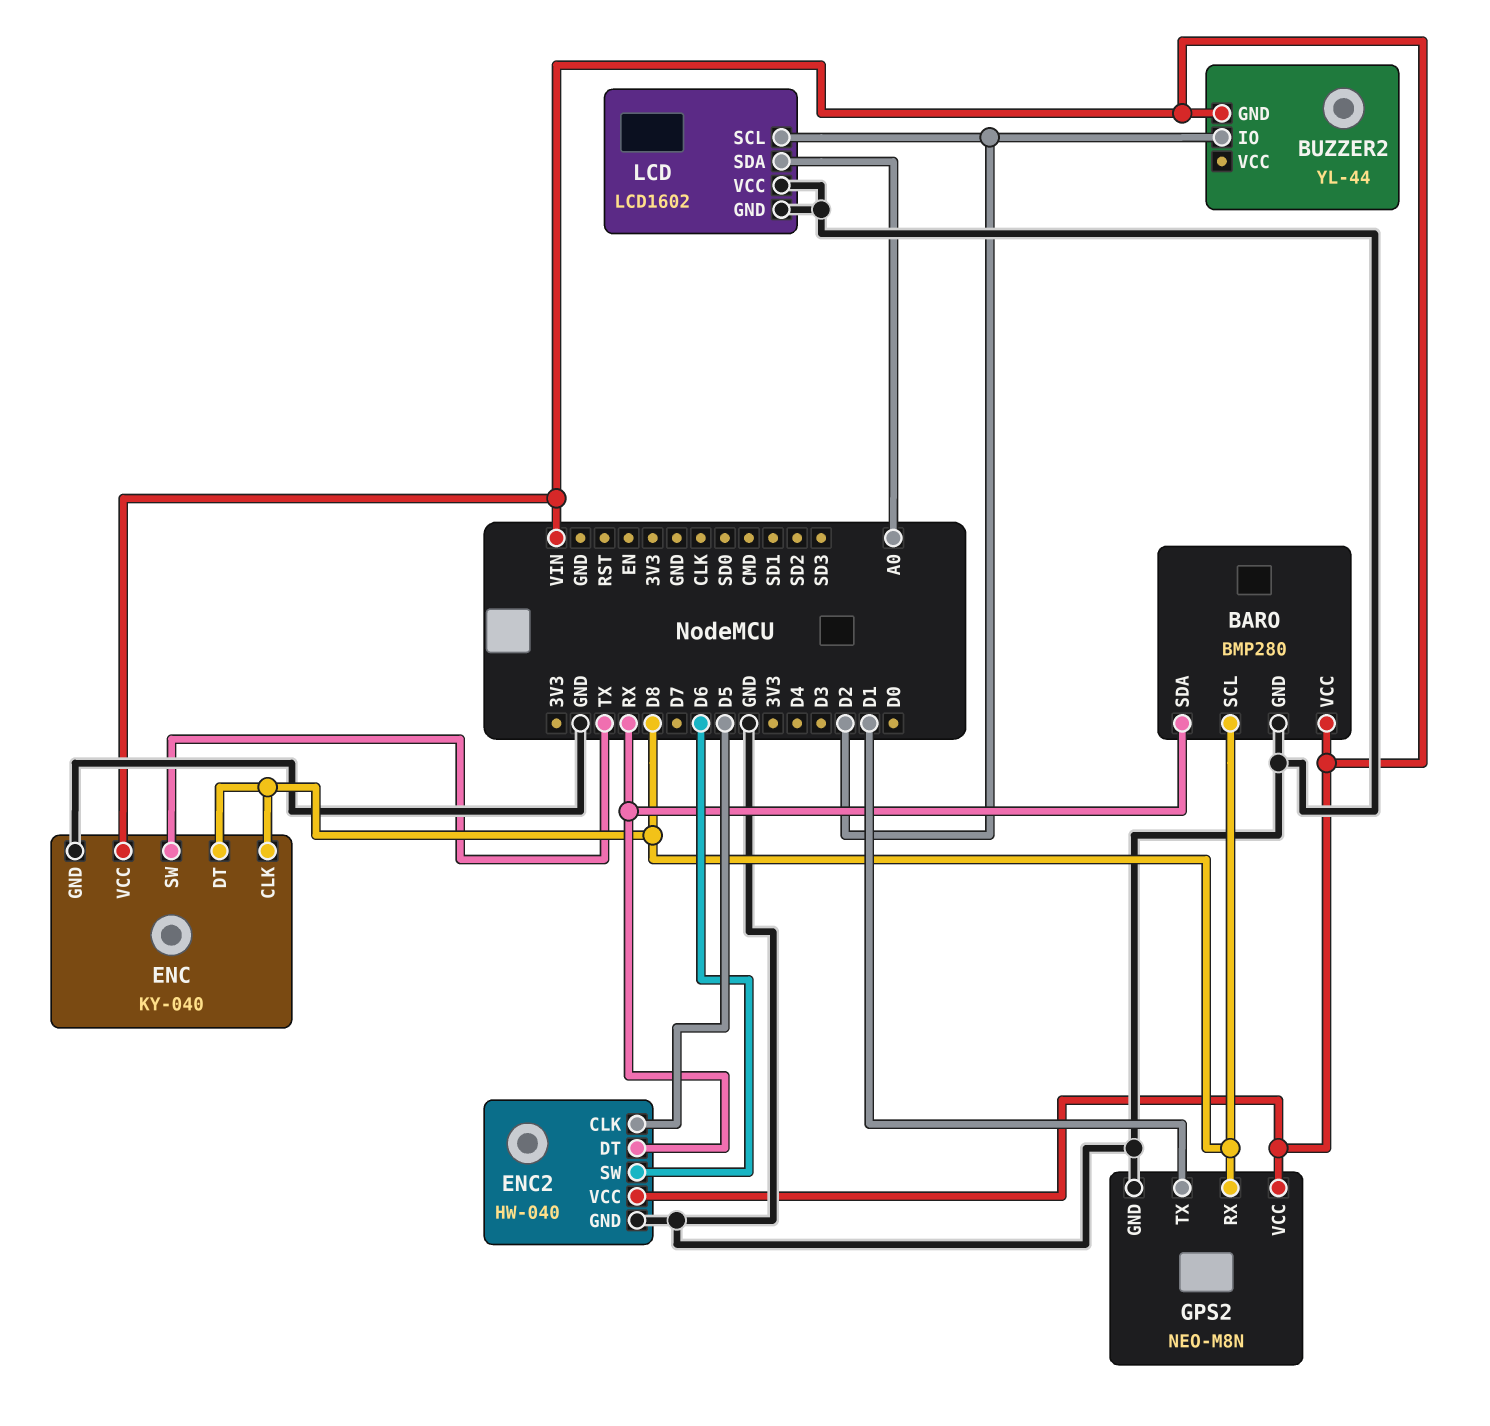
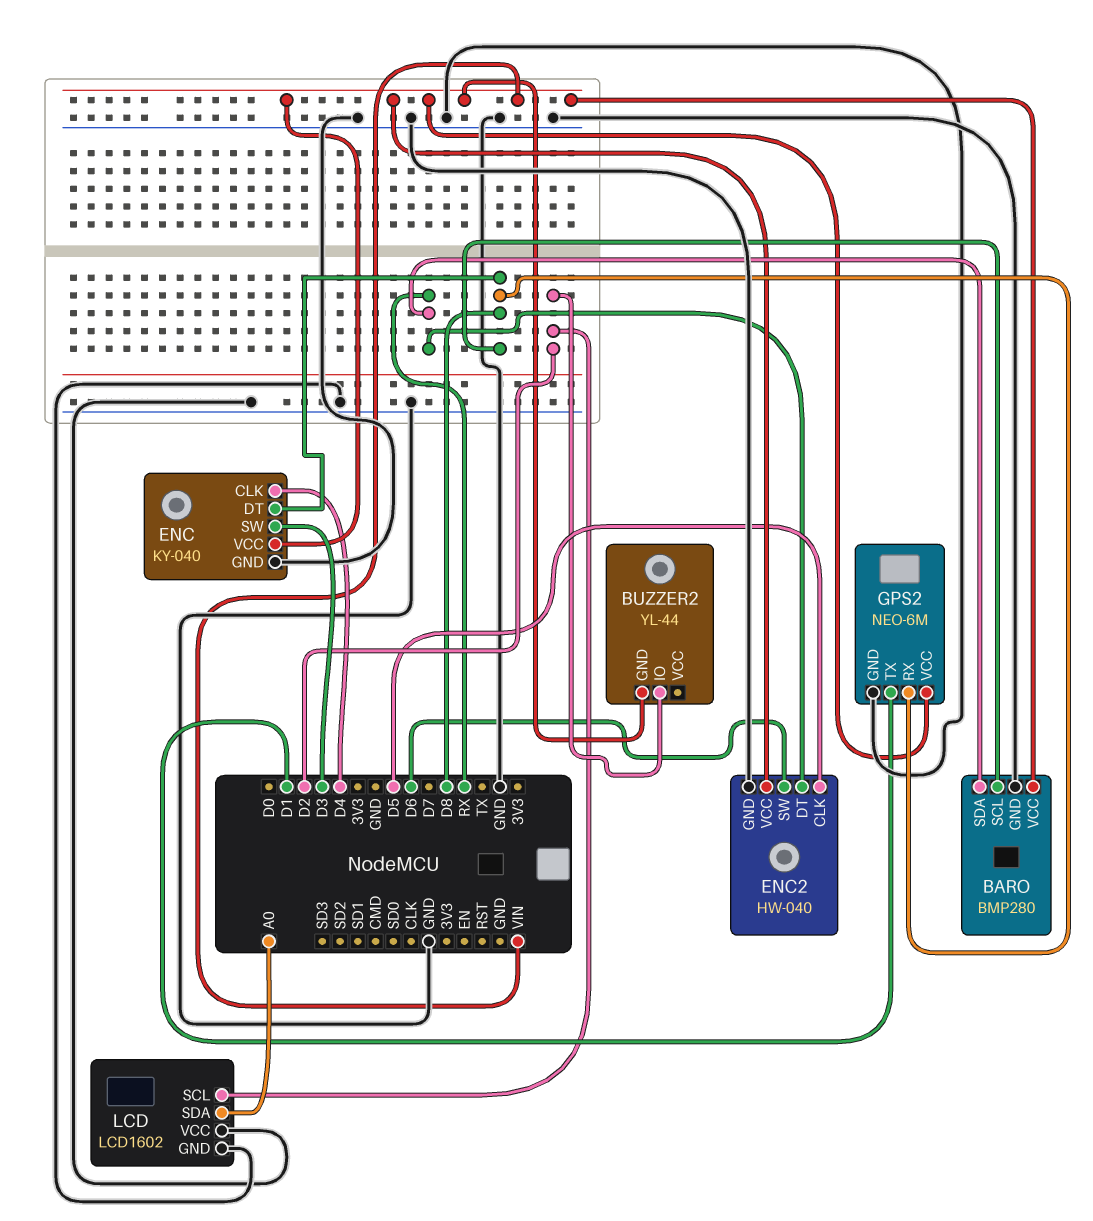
ENC pin CLK: D8 -> D4
ENC pin SW: TX -> D3
GPS2: NEO-M8N -> NEO-6M

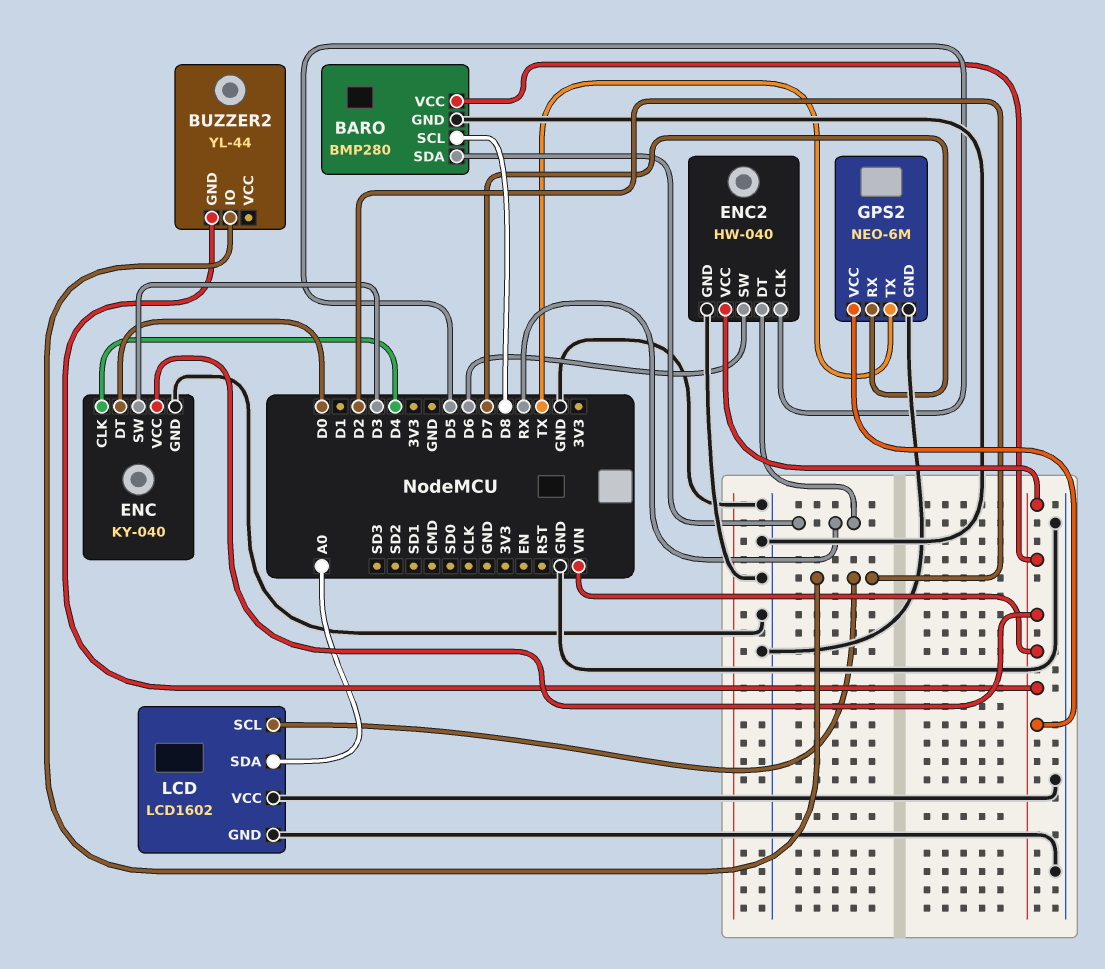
ENC pin DT: D8 -> D0
GPS2 pin RX: D8 -> D7
GPS2 pin TX: D1 -> TX

